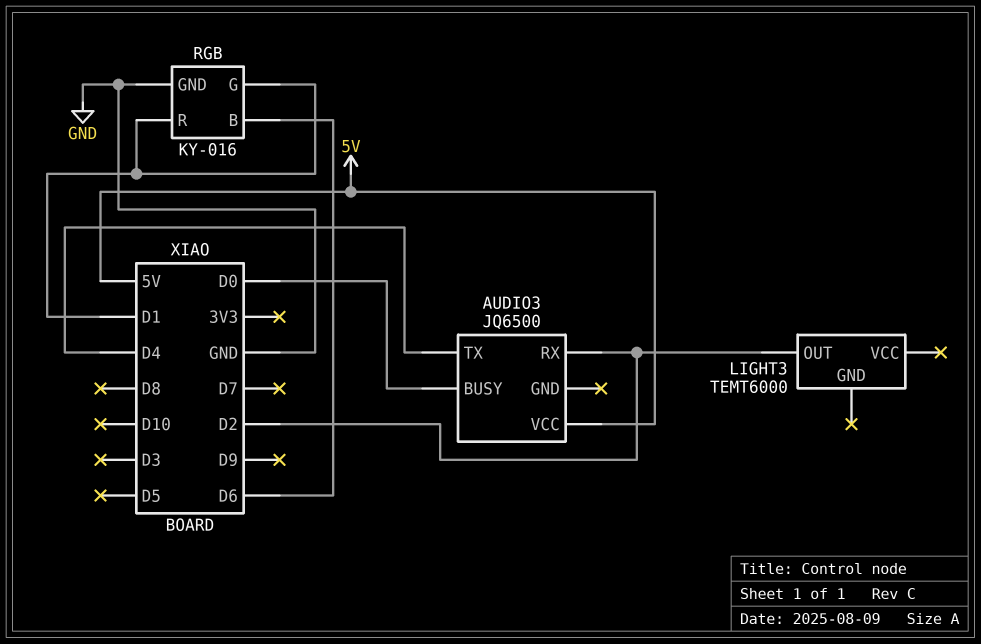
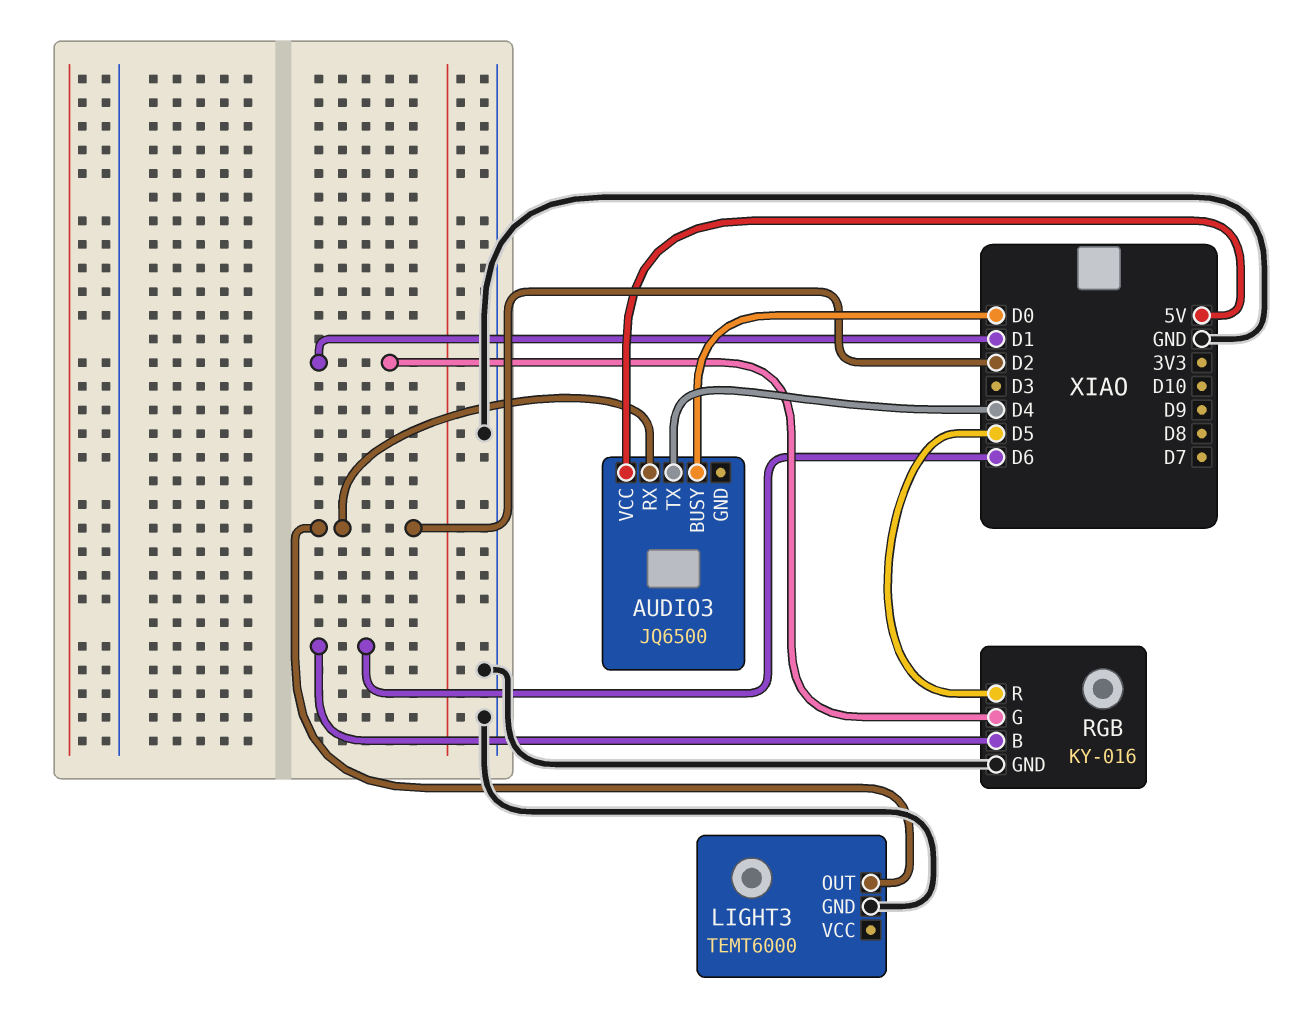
LIGHT3 pin GND: none -> GND
RGB pin R: D1 -> D5

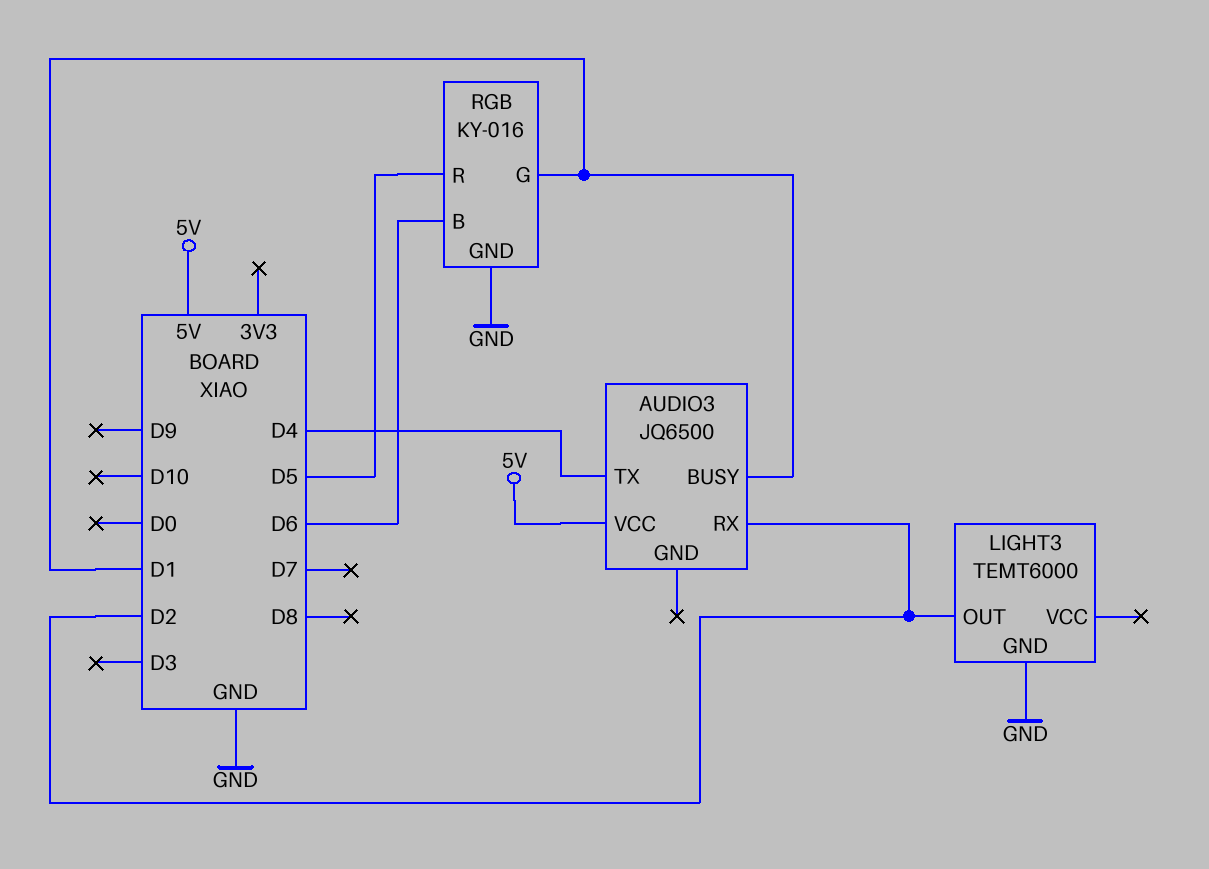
AUDIO3 pin BUSY: D0 -> D1

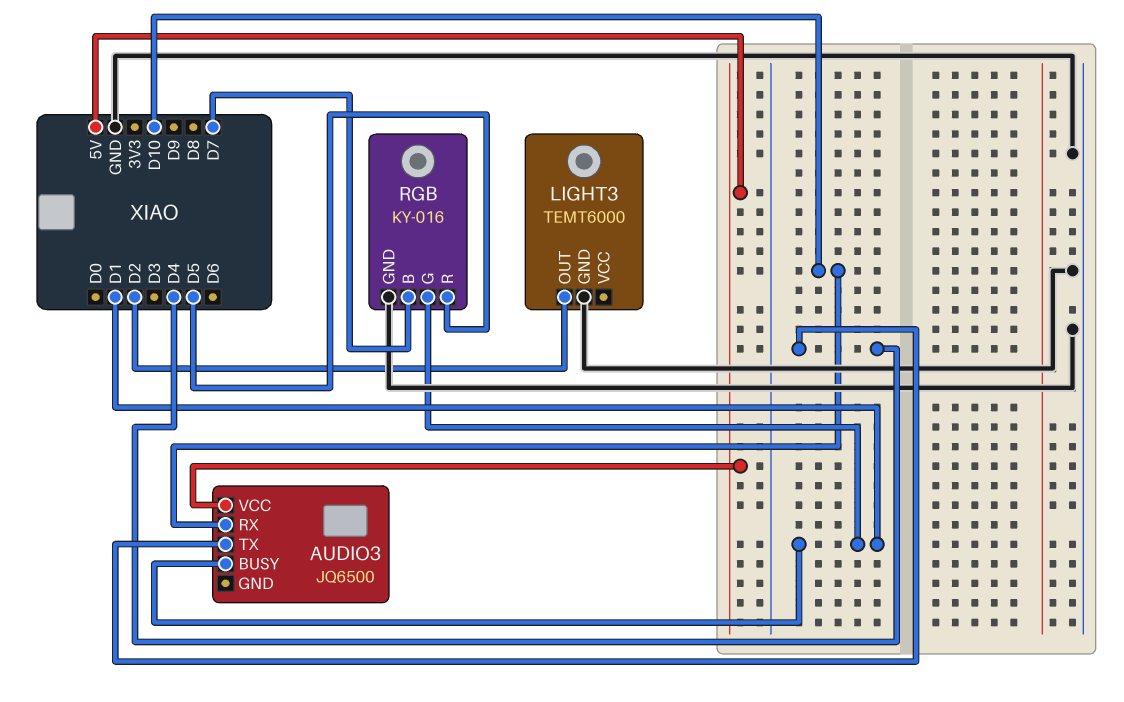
AUDIO3 pin RX: D2 -> D10
RGB pin B: D6 -> D7

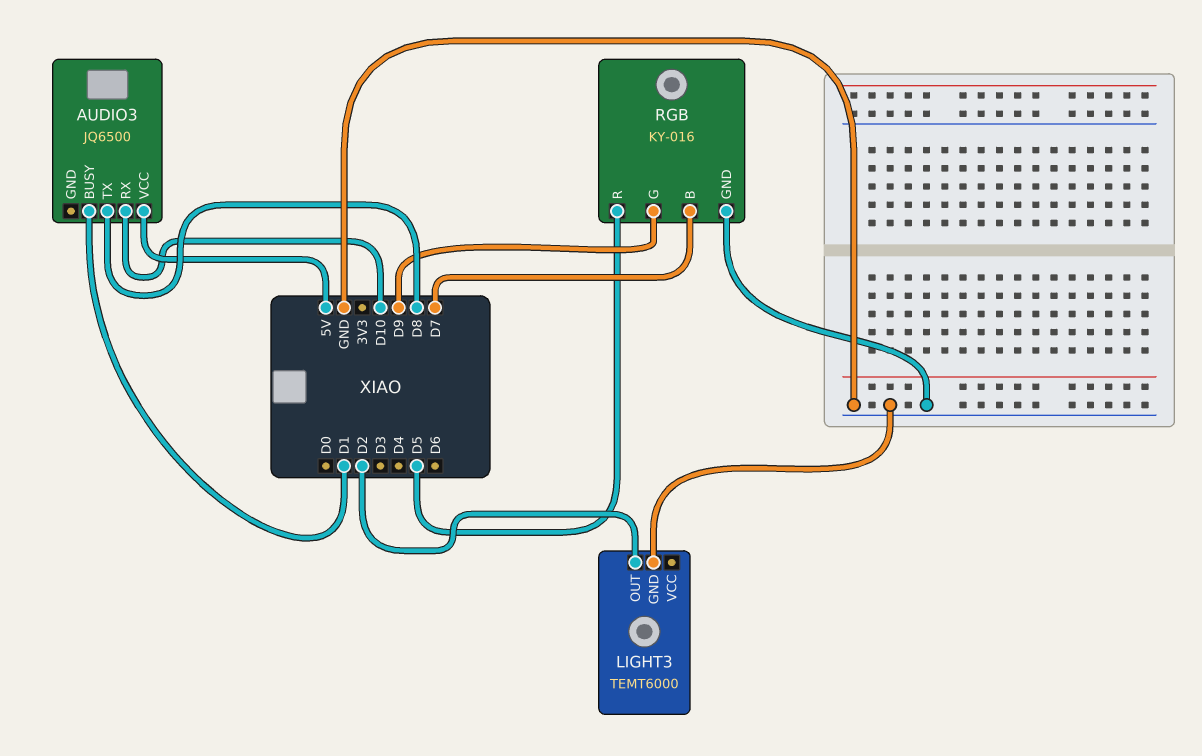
AUDIO3 pin TX: D4 -> D8
RGB pin G: D1 -> D9

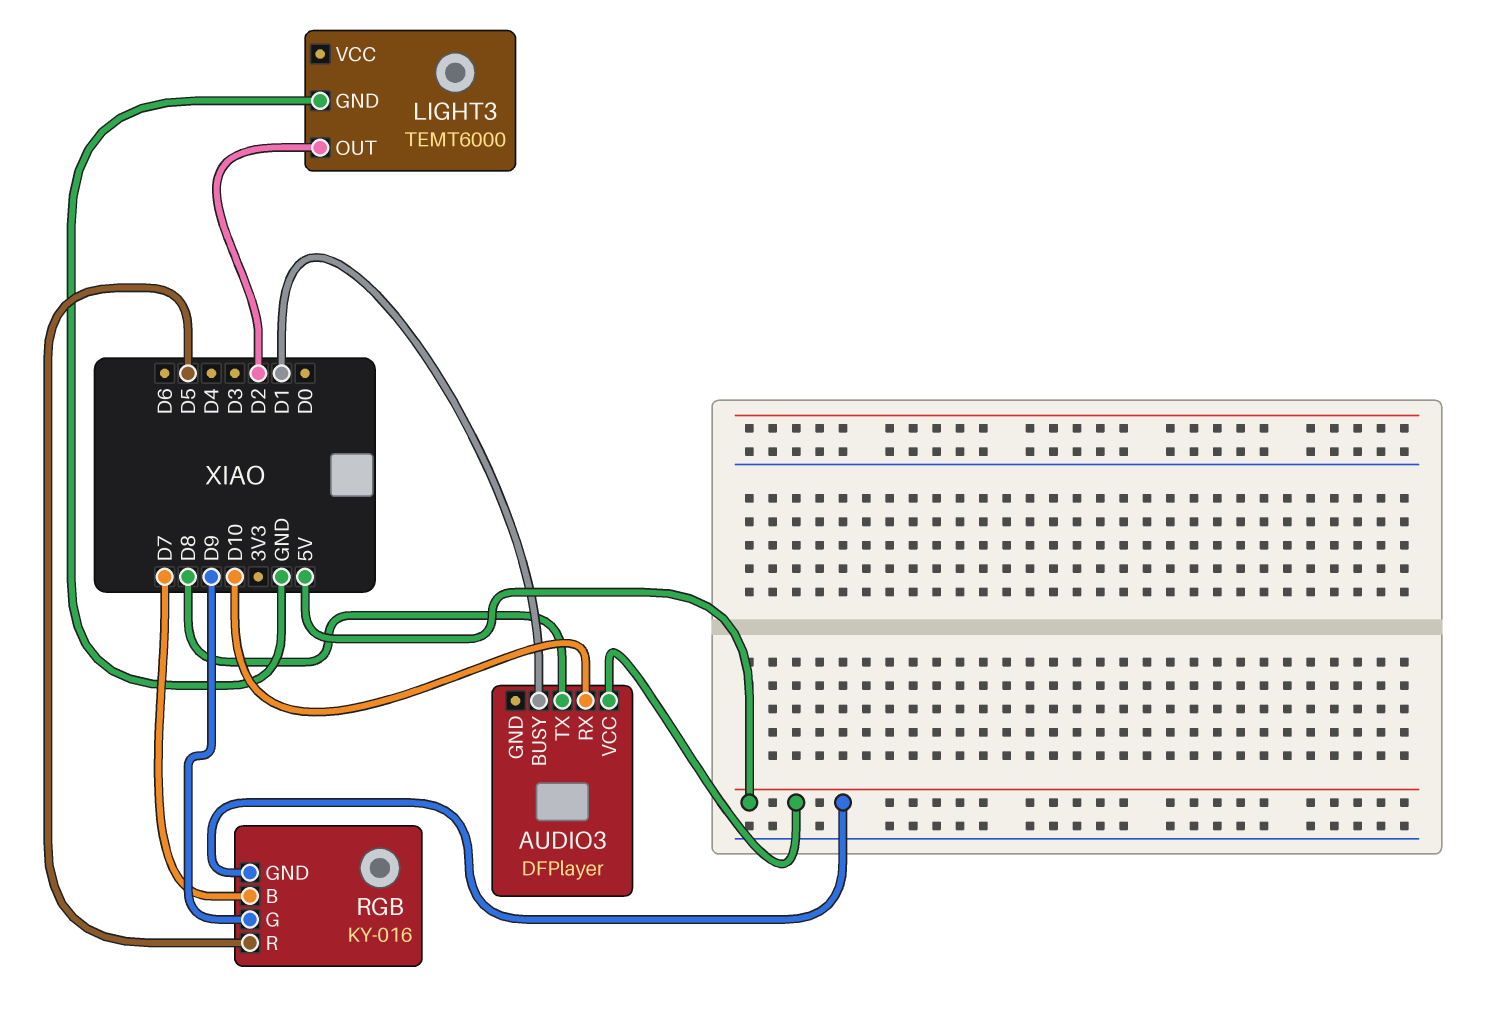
AUDIO3: JQ6500 -> DFPlayer
RGB pin GND: GND -> 5V

